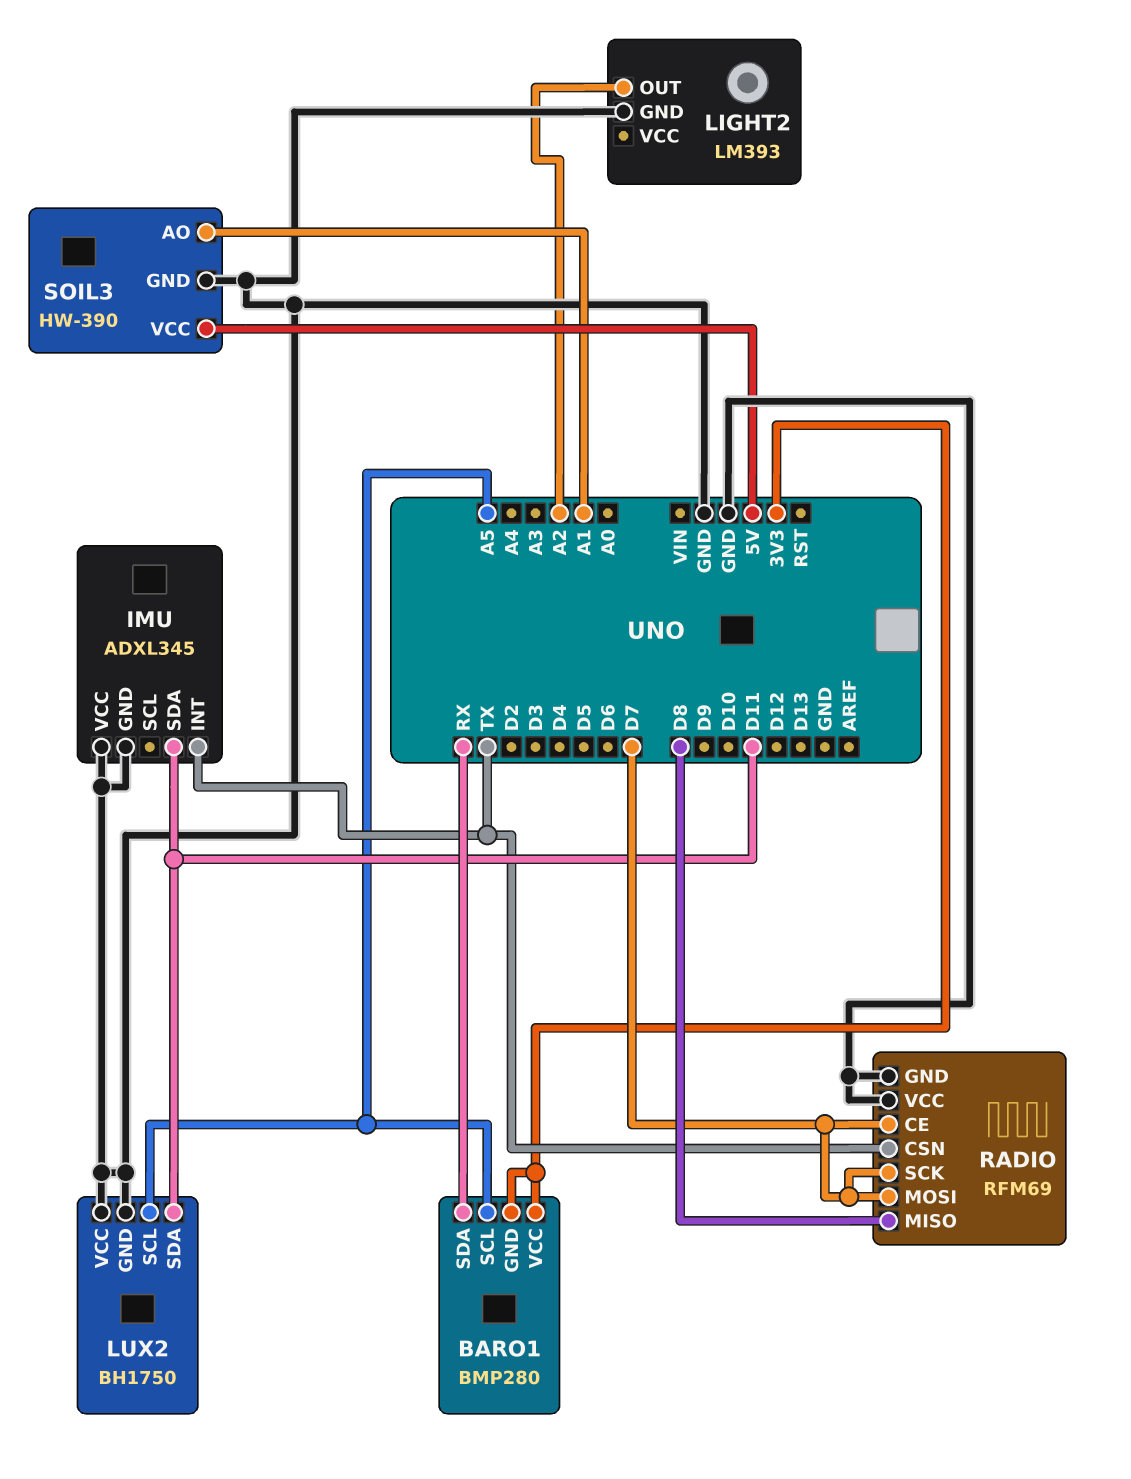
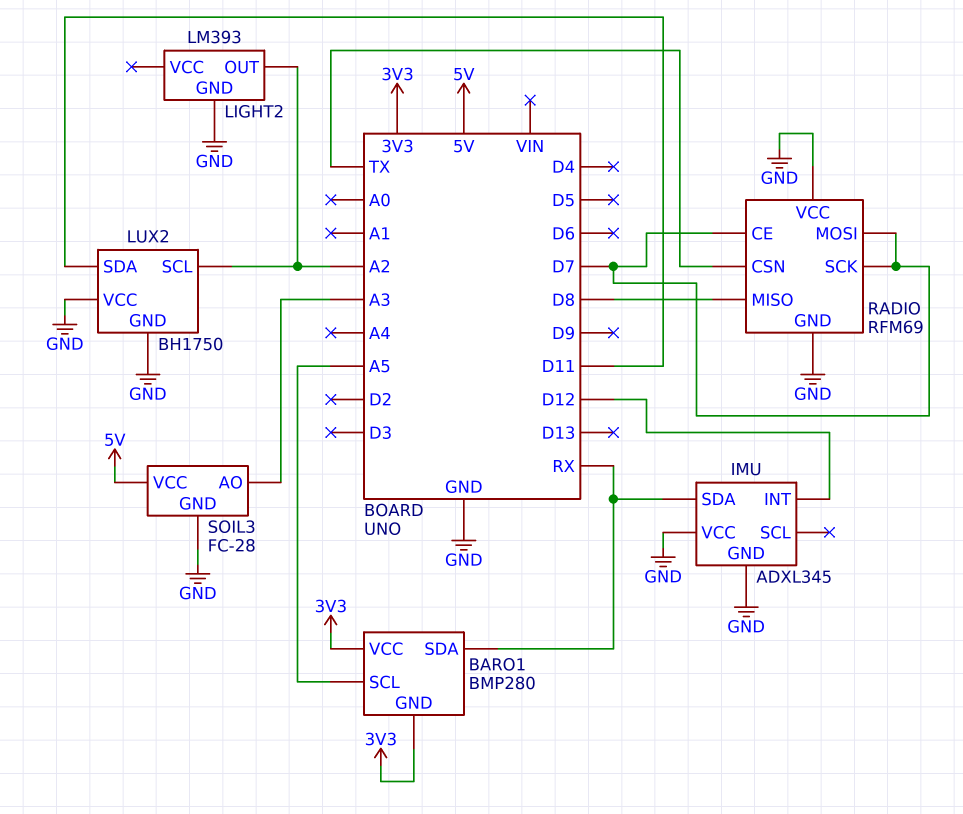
IMU pin INT: TX -> D12
IMU pin SDA: D11 -> RX
LUX2 pin SCL: A5 -> A2
SOIL3: HW-390 -> FC-28
SOIL3 pin AO: A1 -> A3

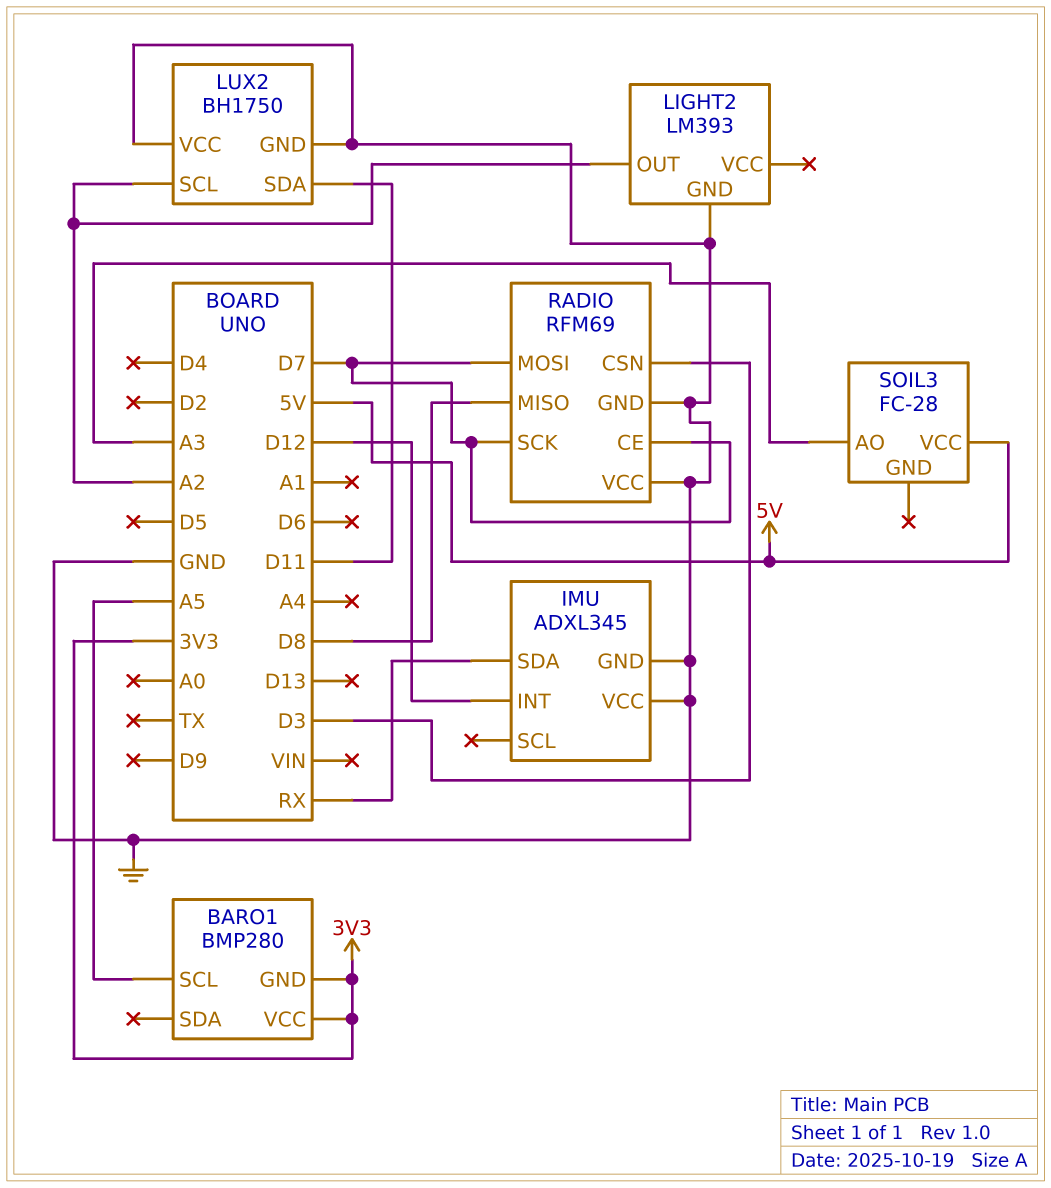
BARO1 pin SDA: RX -> none
RADIO pin CSN: TX -> D3
SOIL3 pin GND: GND -> none

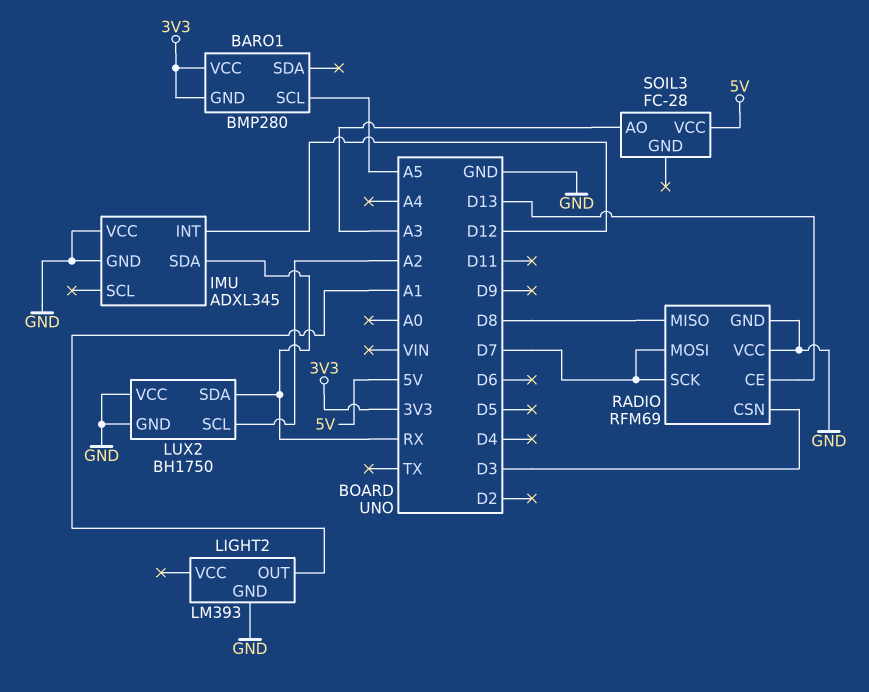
LIGHT2 pin OUT: A2 -> A1
LUX2 pin SDA: D11 -> RX
RADIO pin CE: D7 -> D13

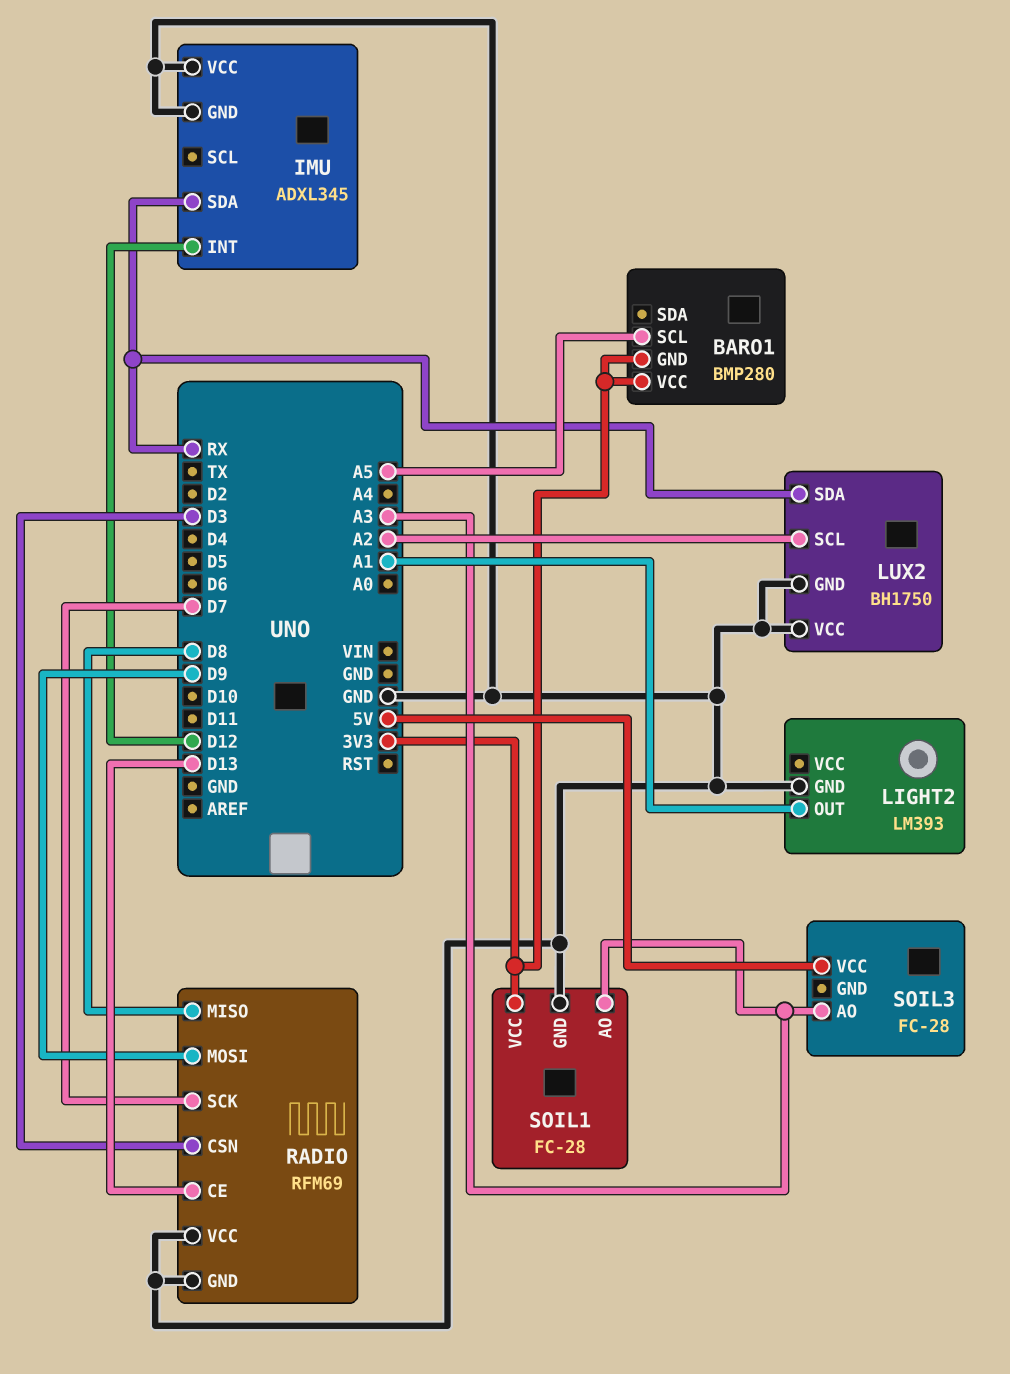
RADIO pin MOSI: D7 -> D9
SOIL1: none -> FC-28
SOIL1 pin AO: none -> A3
SOIL1 pin GND: none -> GND
SOIL1 pin VCC: none -> 3V3

